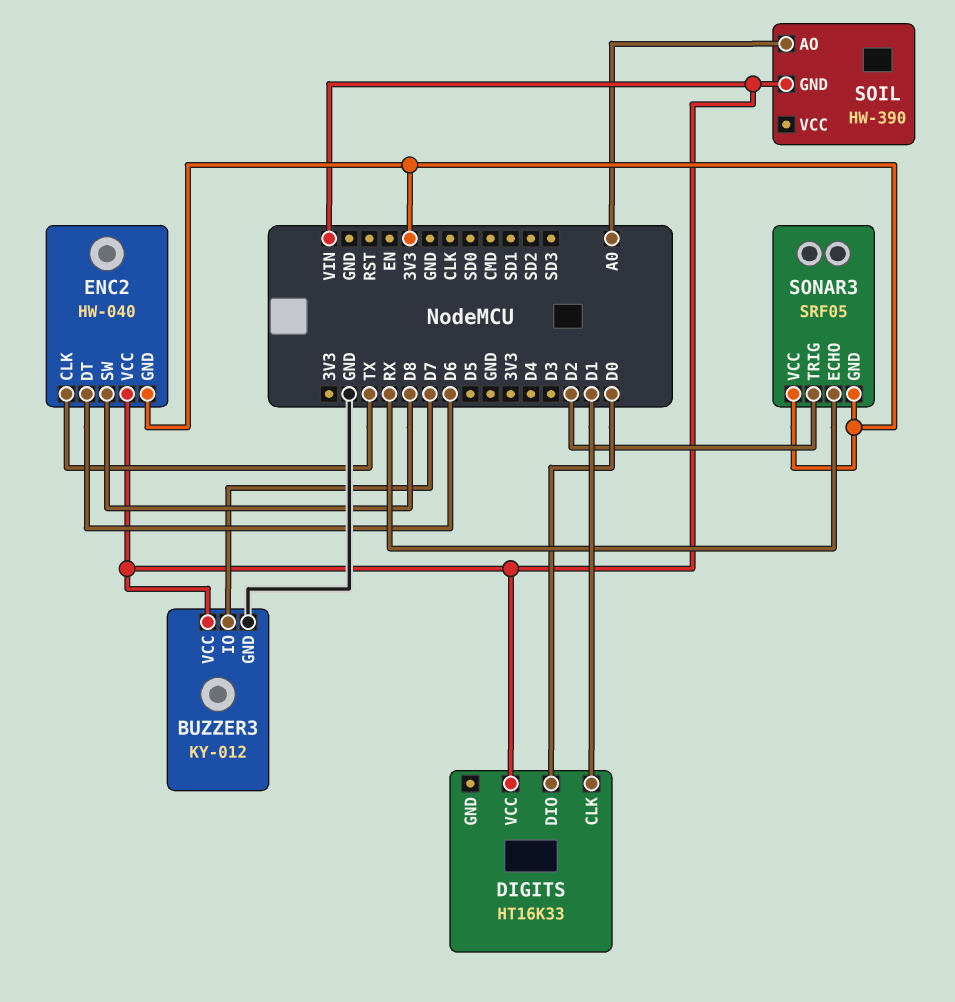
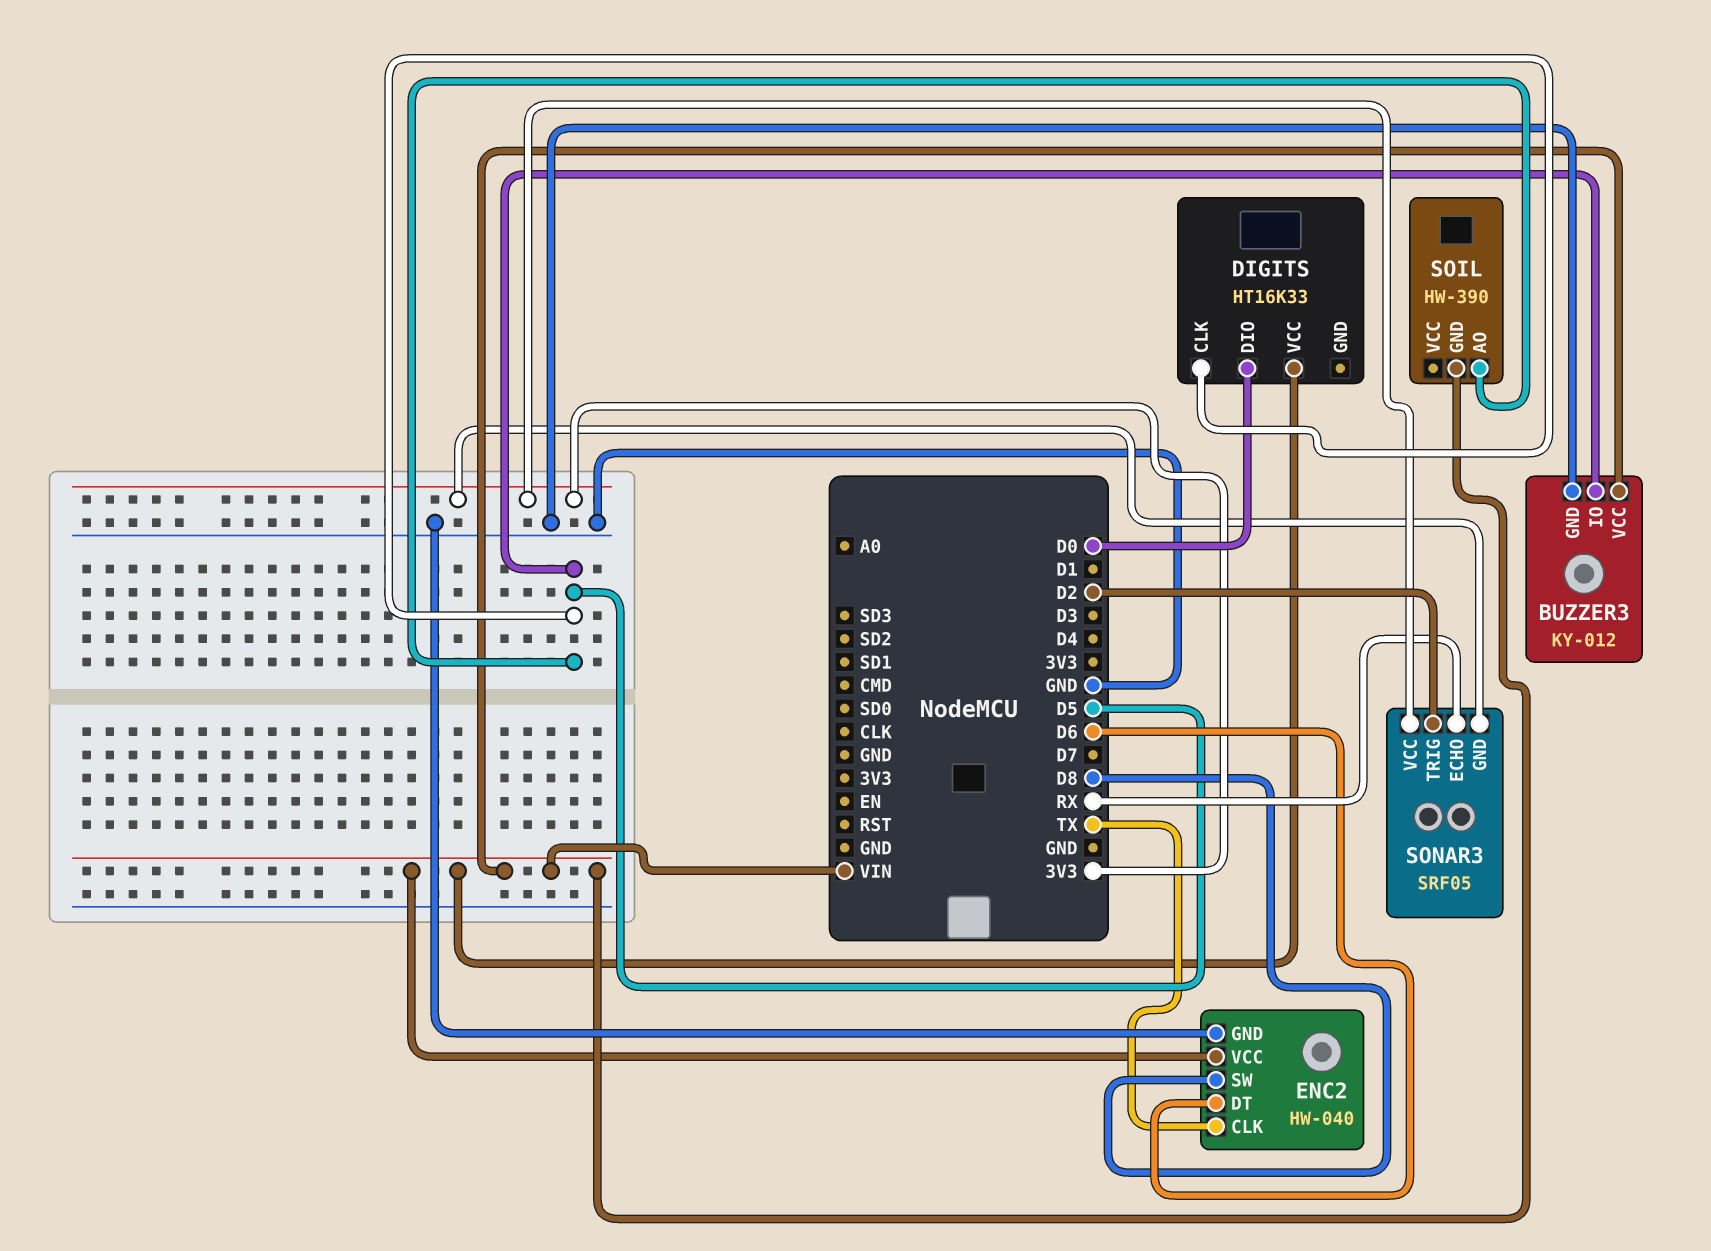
BUZZER3 pin IO: D7 -> D5
DIGITS pin CLK: D1 -> D5
ENC2 pin GND: 3V3 -> GND
SOIL pin AO: A0 -> D5

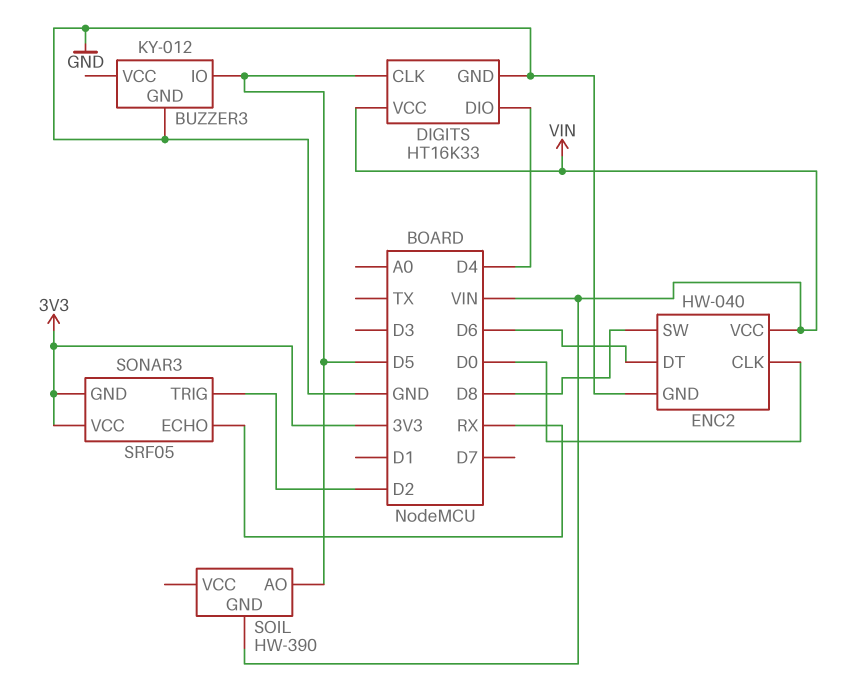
BUZZER3 pin VCC: VIN -> none
DIGITS pin DIO: D0 -> D4
DIGITS pin GND: none -> GND
ENC2 pin CLK: TX -> D0

